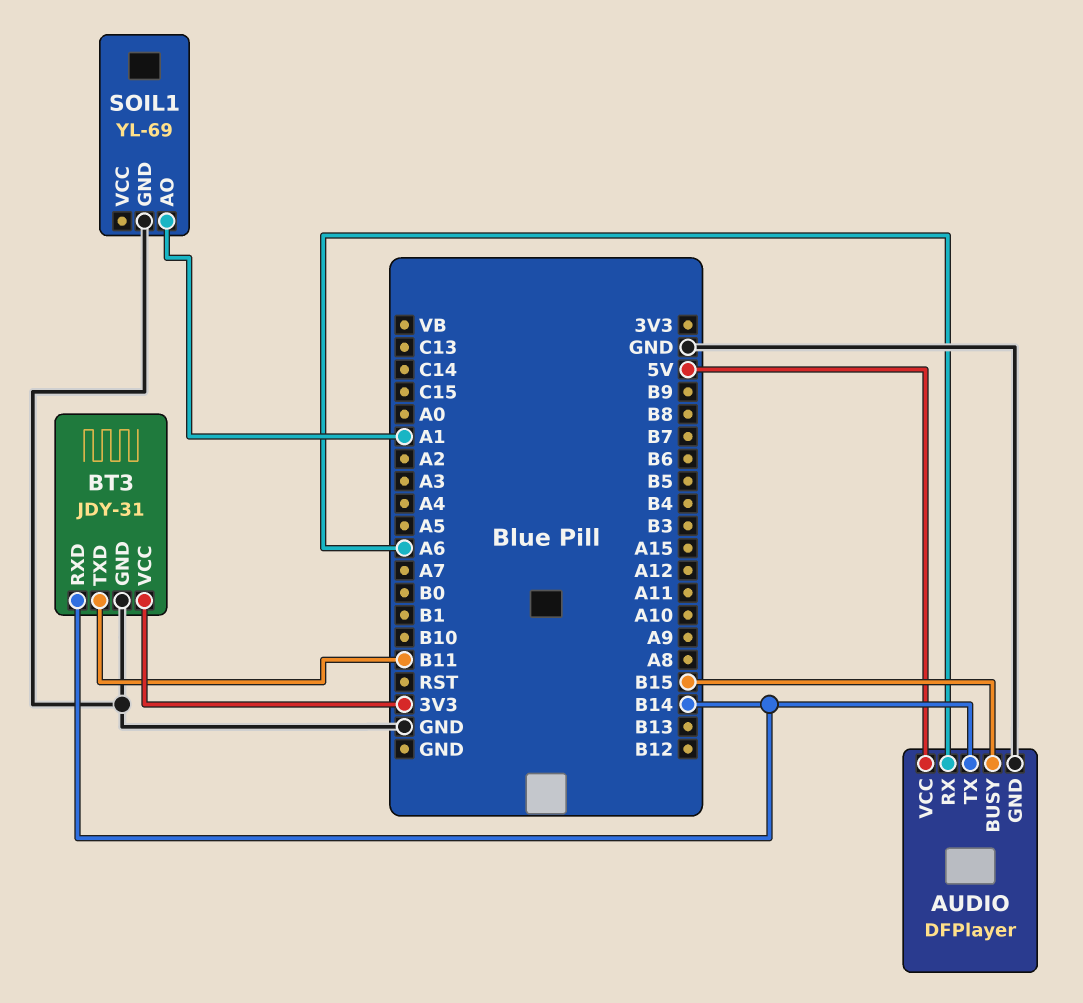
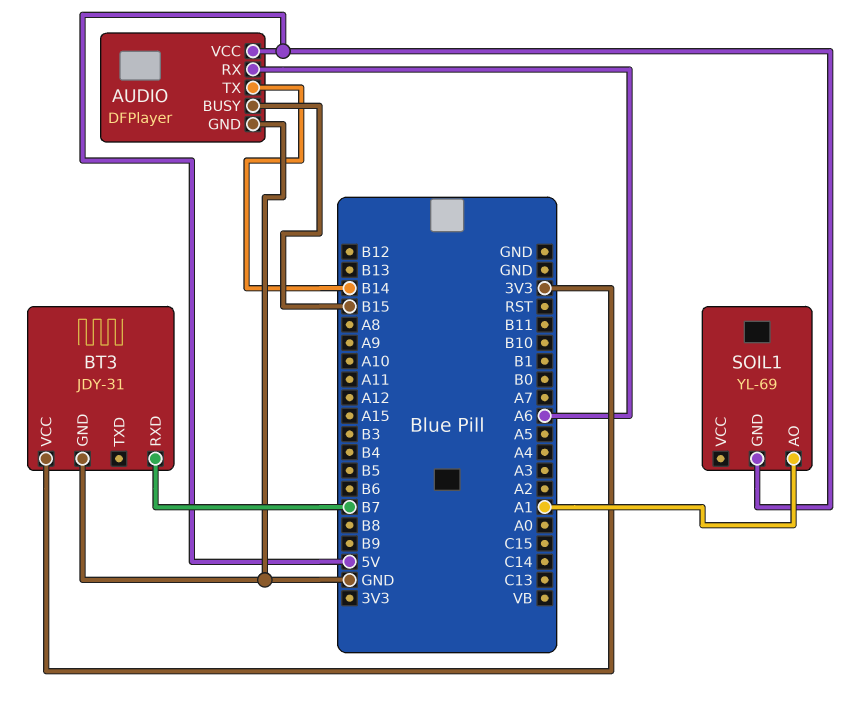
BT3 pin RXD: B14 -> B7
BT3 pin TXD: B11 -> none
SOIL1 pin GND: GND -> 5V

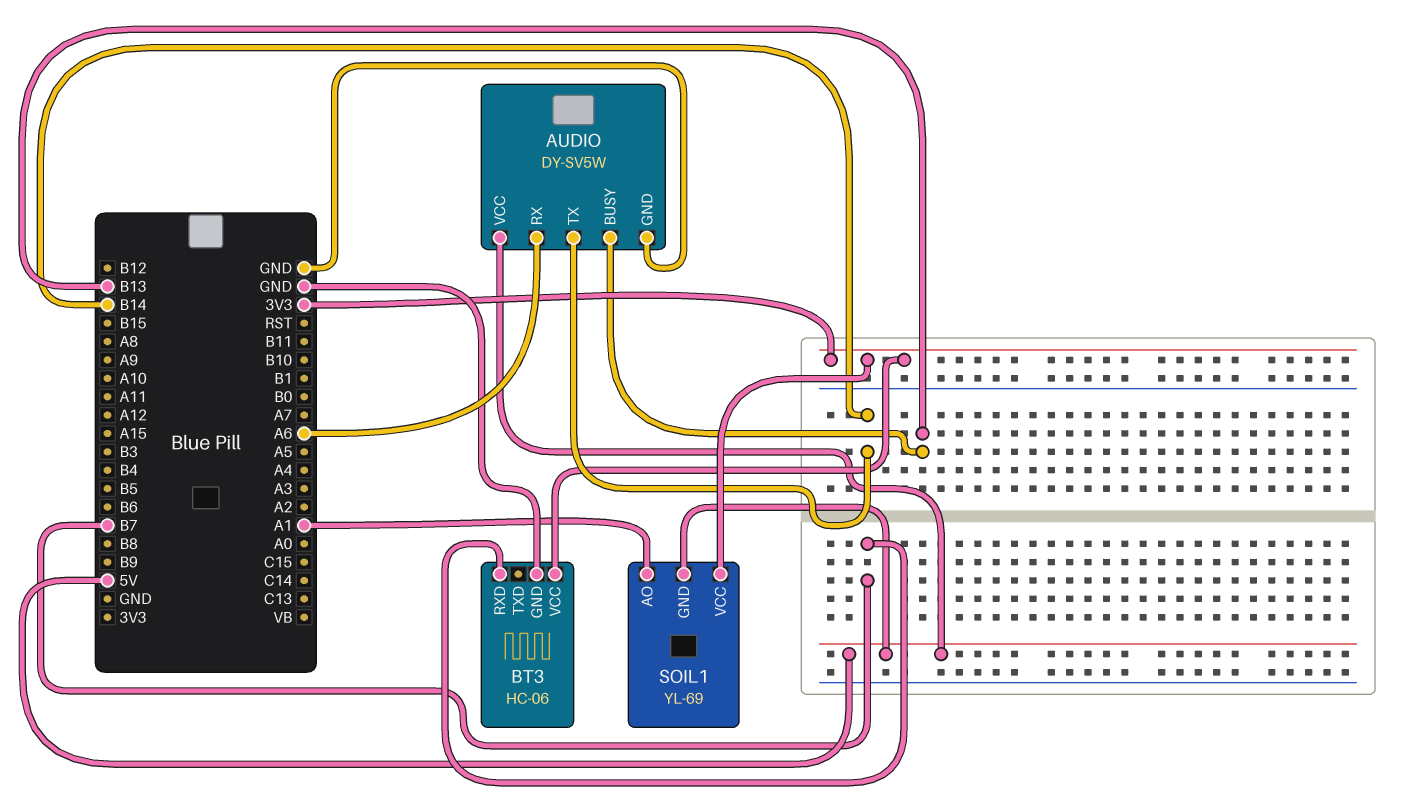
AUDIO: DFPlayer -> DY-SV5W
AUDIO pin BUSY: B15 -> B13
BT3: JDY-31 -> HC-06
SOIL1 pin VCC: none -> 3V3

